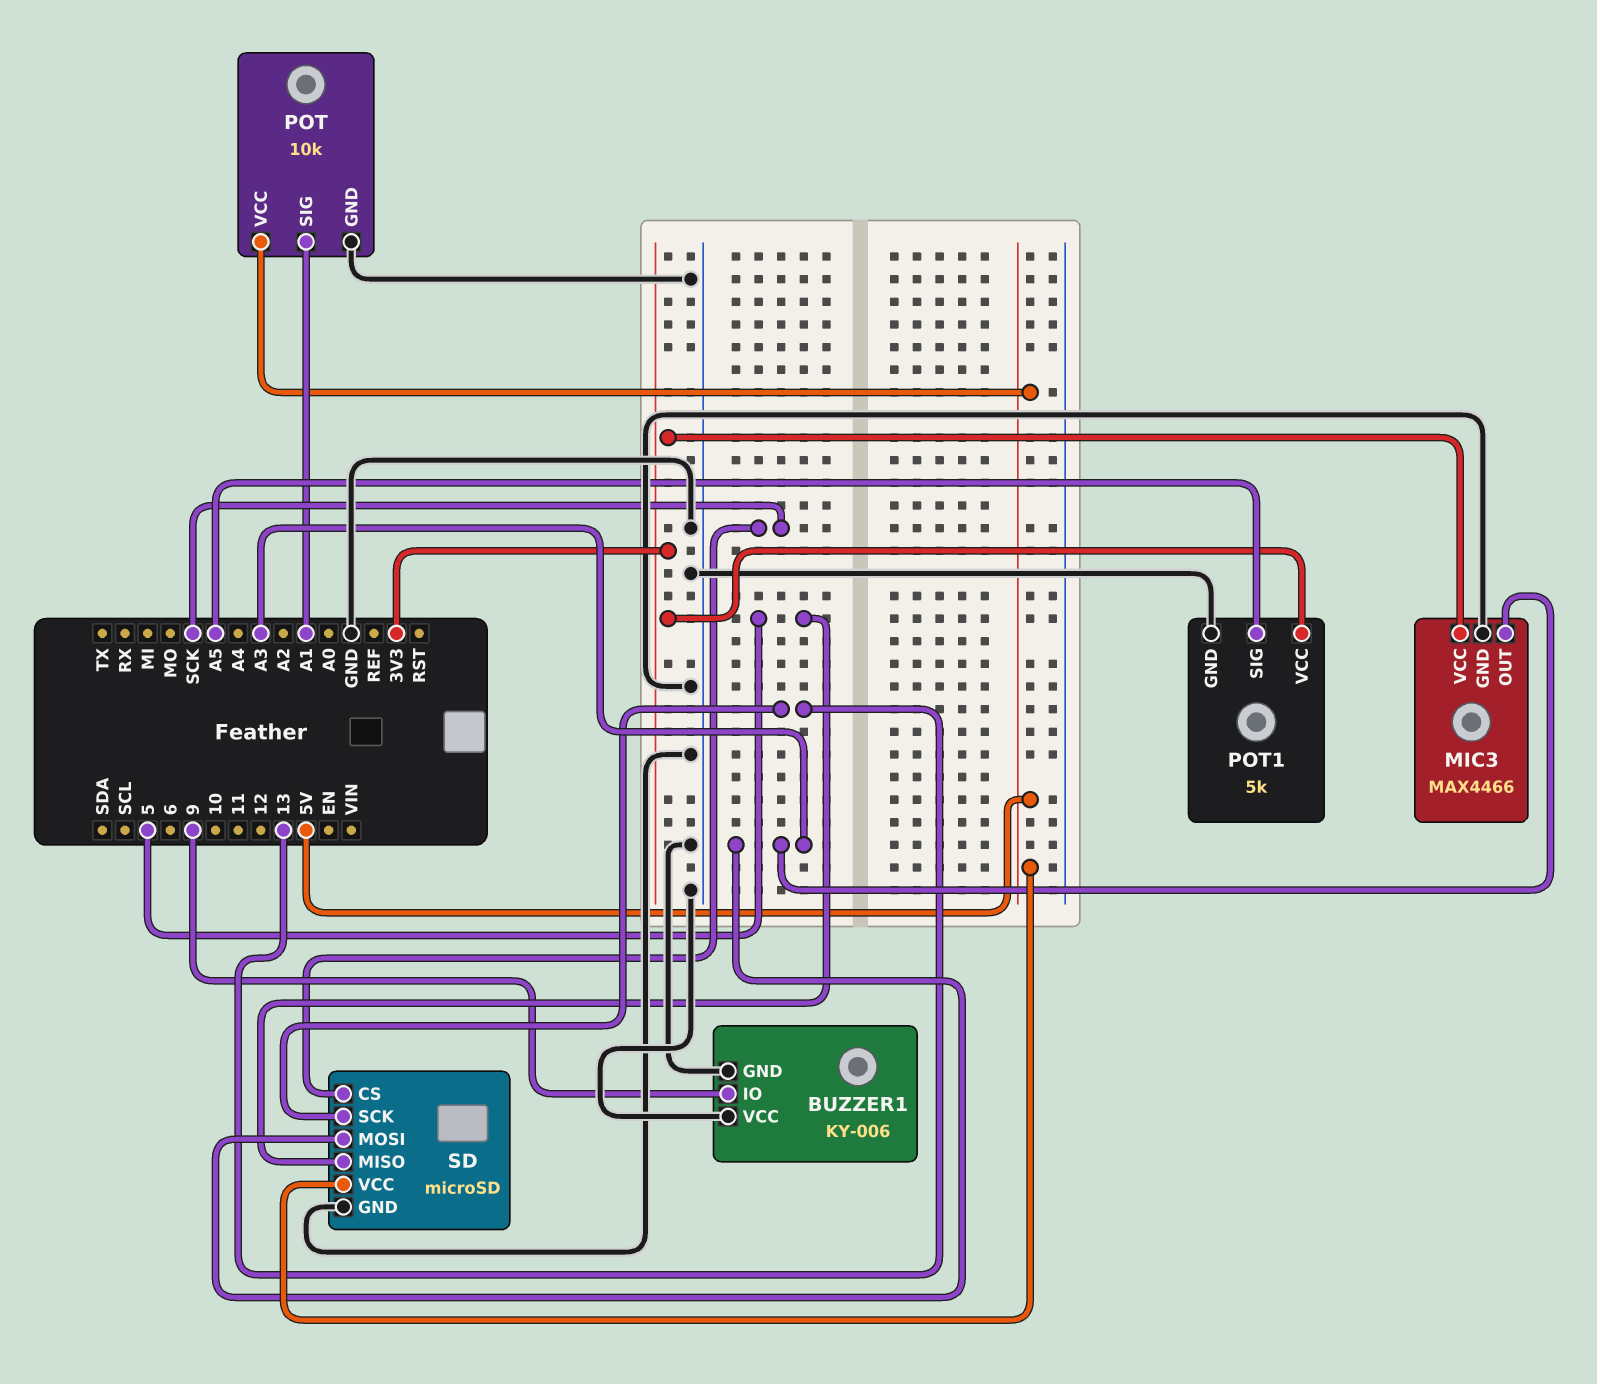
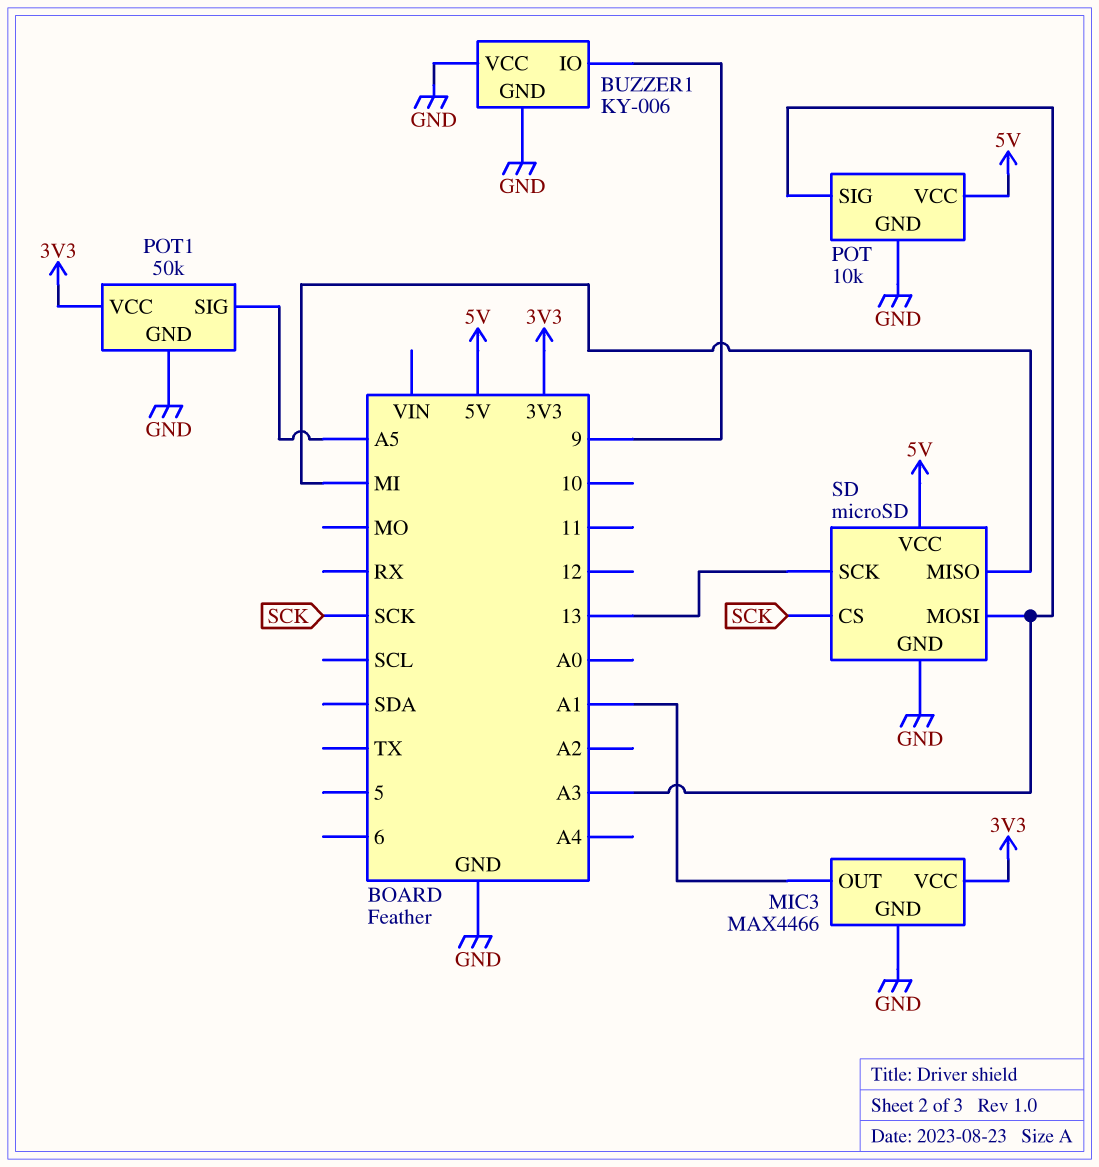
MIC3 pin OUT: A3 -> A1
POT pin SIG: A1 -> A3
POT1: 5k -> 50k
SD pin MISO: 5 -> MI

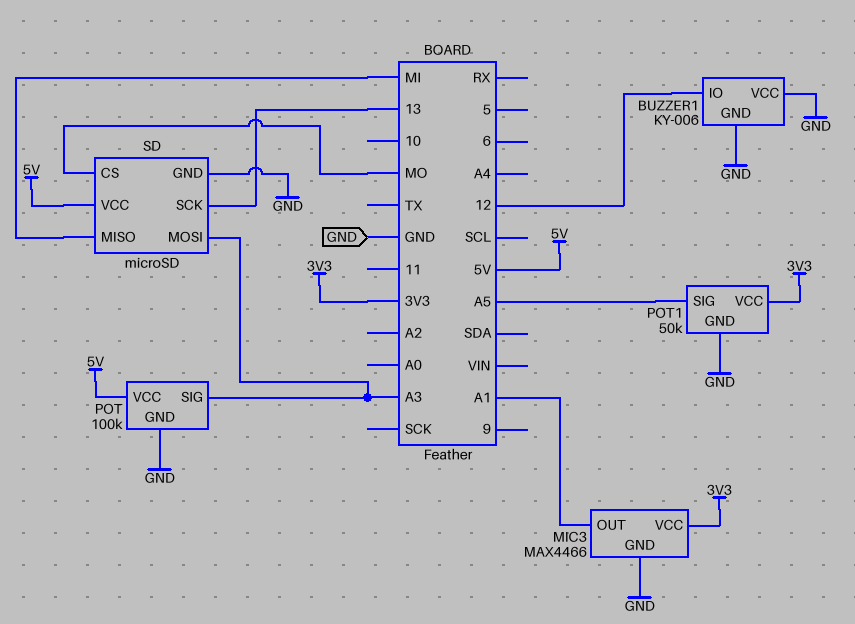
BUZZER1 pin IO: 9 -> 12
POT: 10k -> 100k
SD pin CS: SCK -> MO

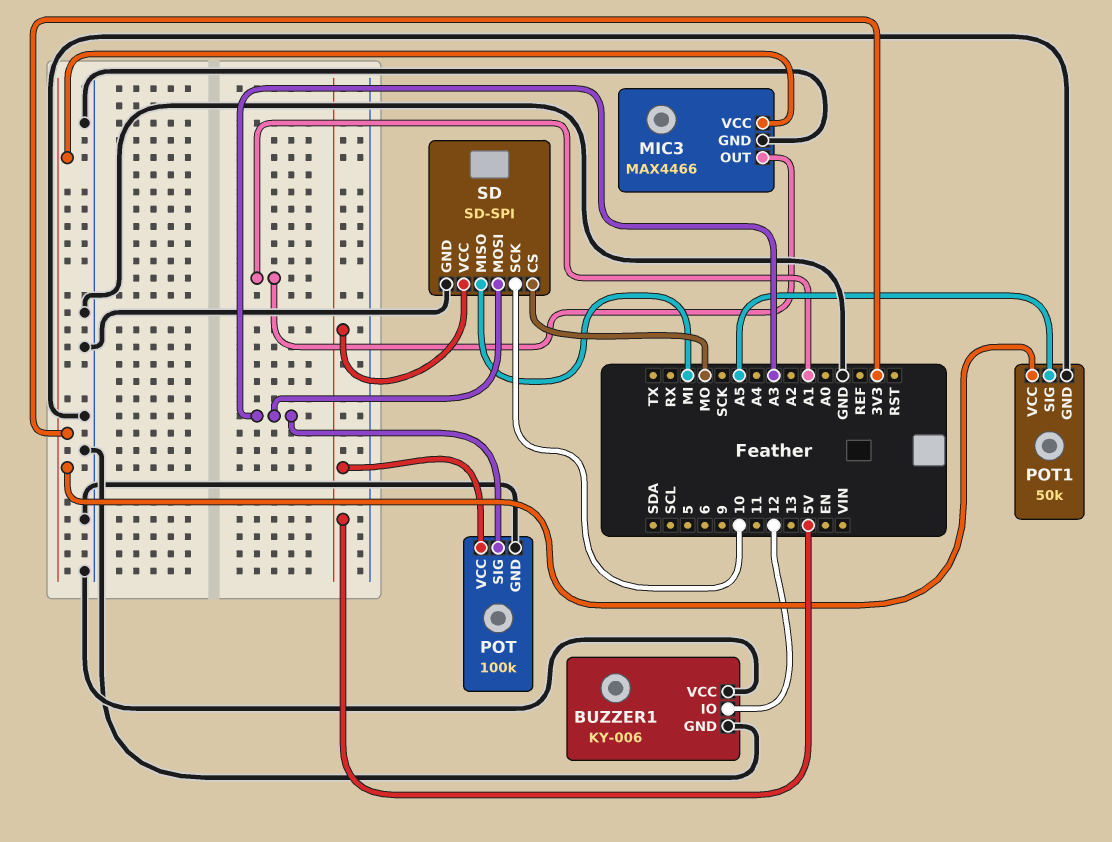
SD: microSD -> SD-SPI
SD pin SCK: 13 -> 10

